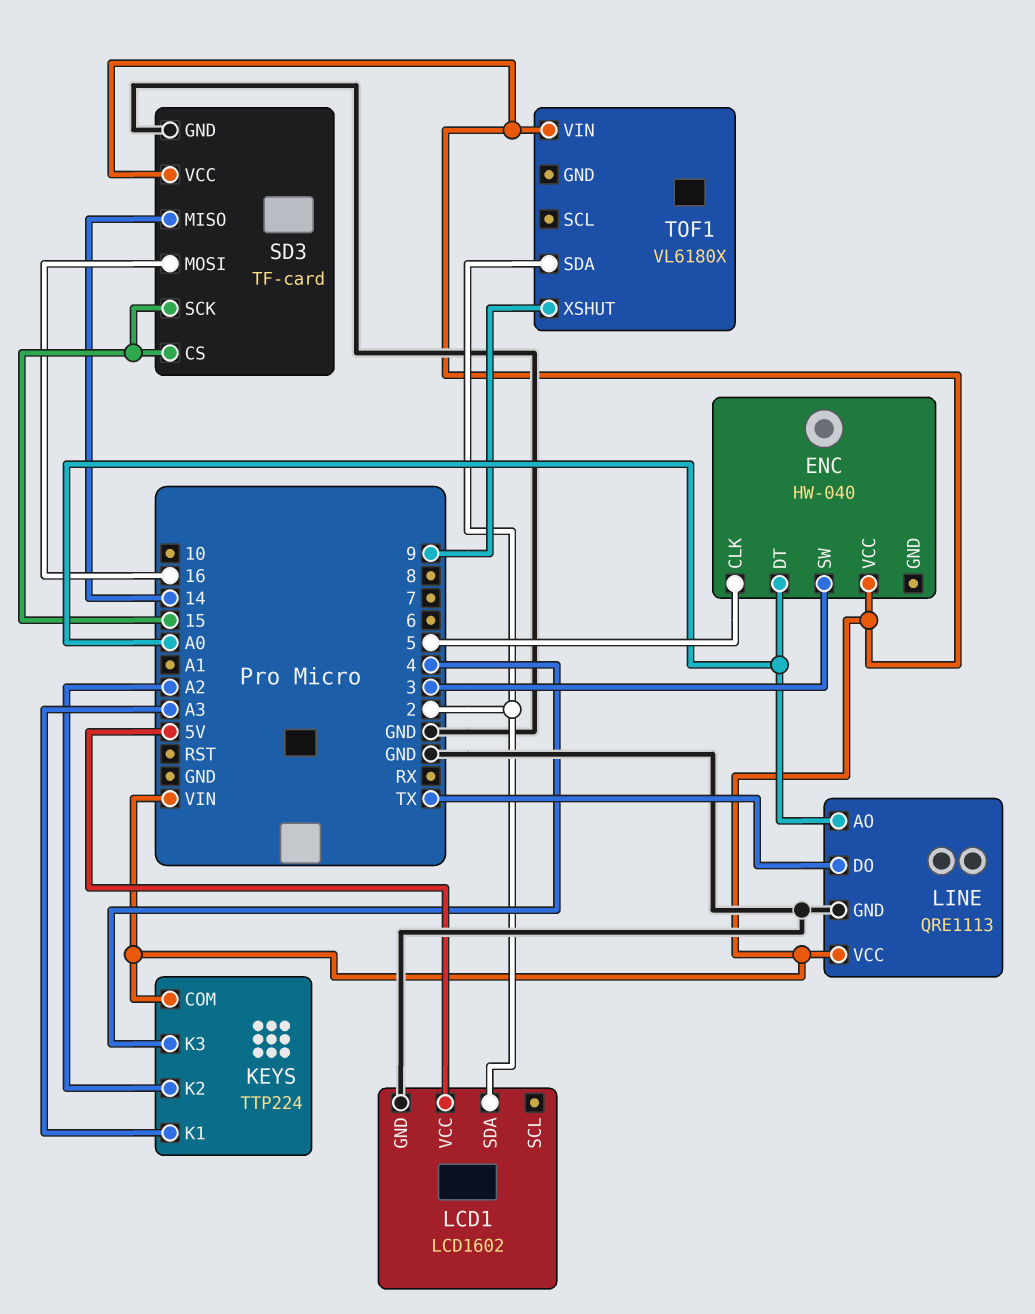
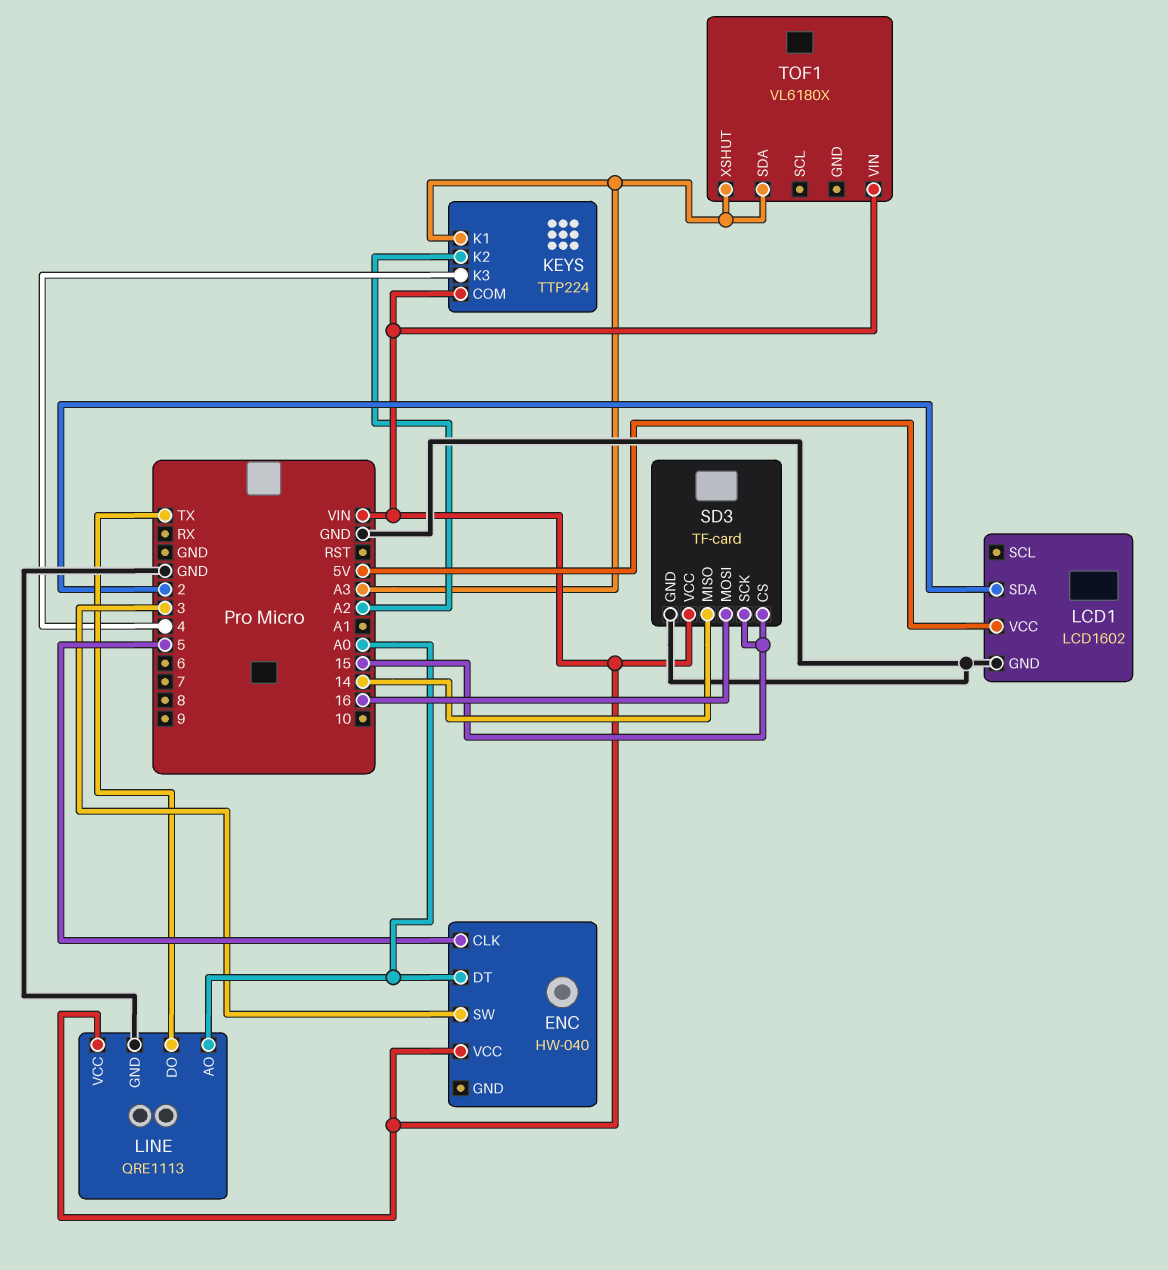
TOF1 pin SDA: 2 -> A3
TOF1 pin XSHUT: 9 -> A3

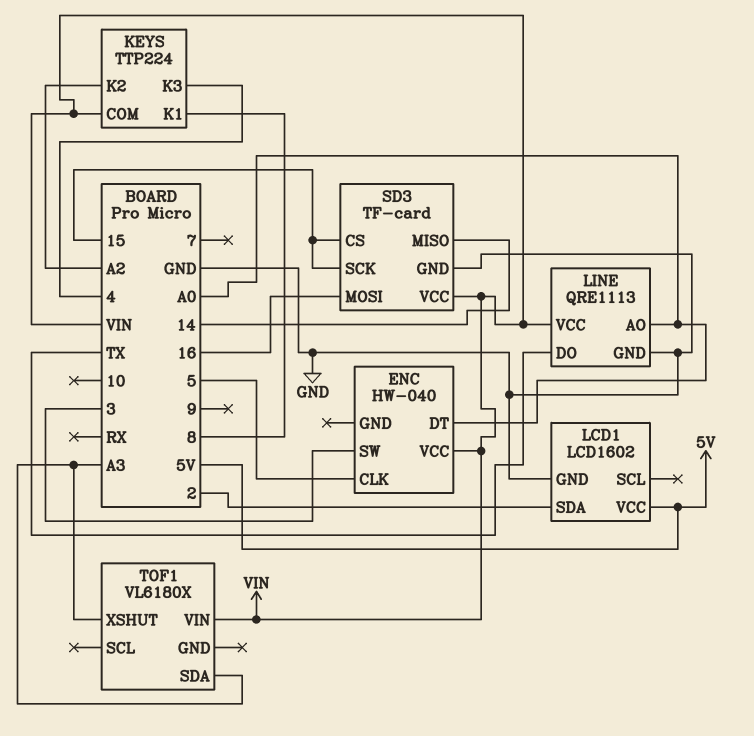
KEYS pin K1: A3 -> 8

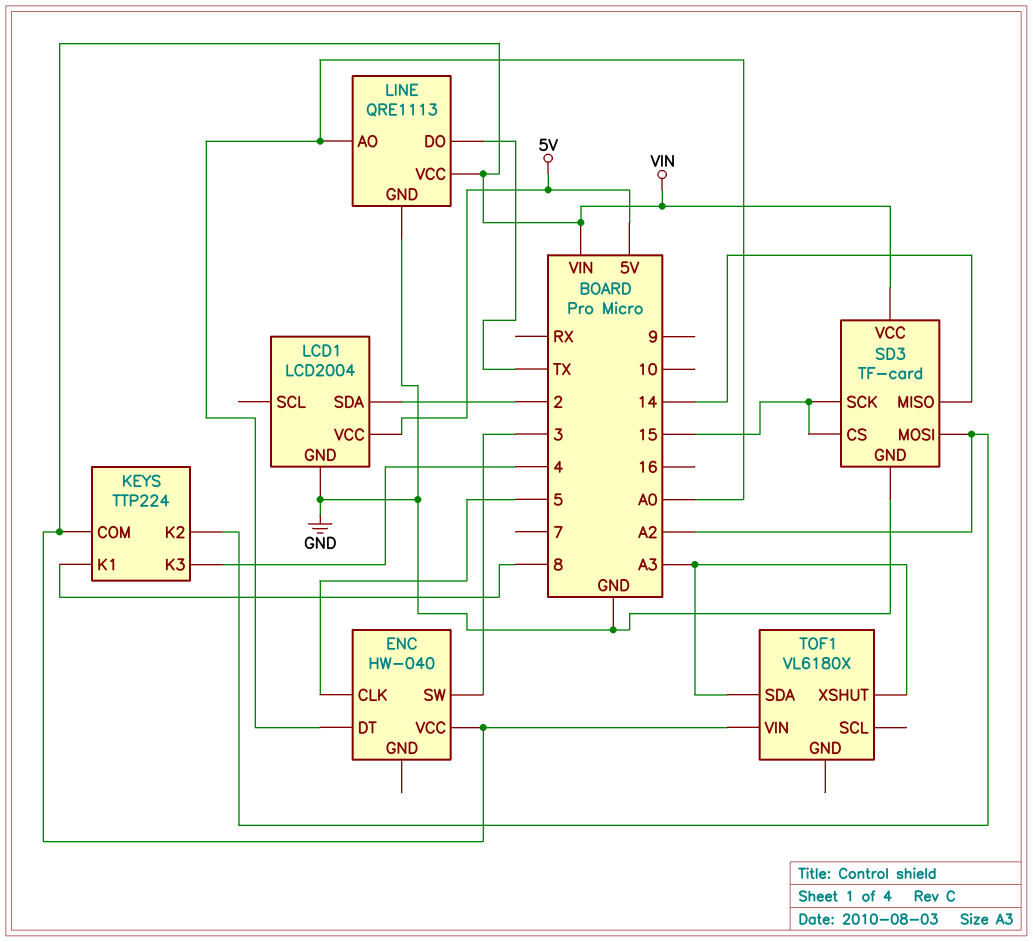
LCD1: LCD1602 -> LCD2004
SD3 pin MOSI: 16 -> A2

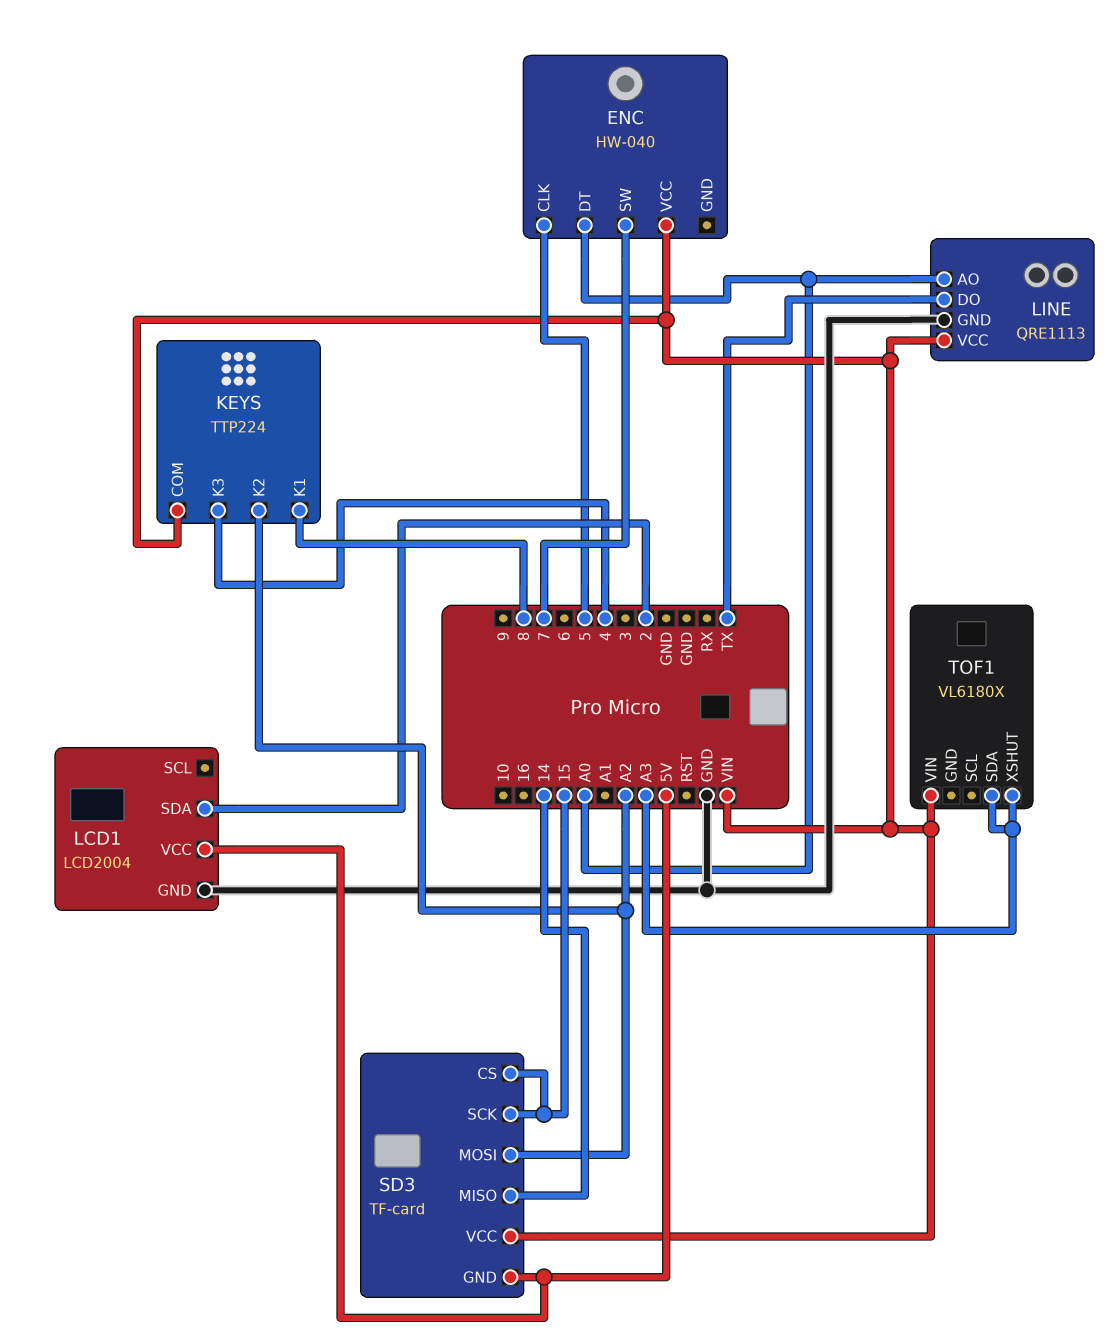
ENC pin SW: 3 -> 7
SD3 pin GND: GND -> 5V

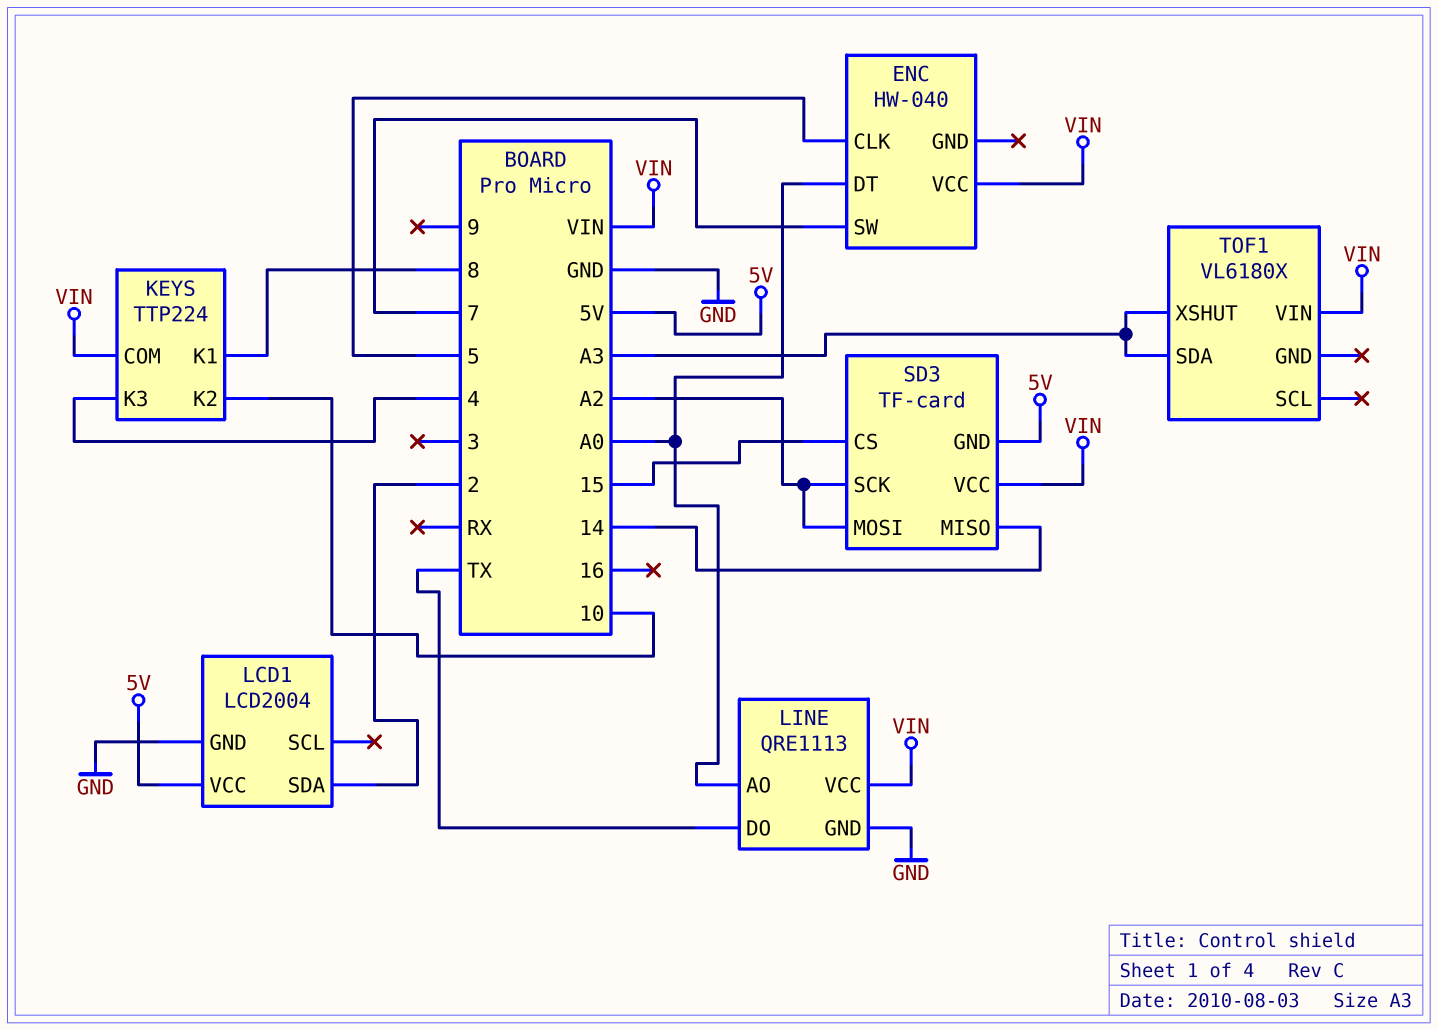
KEYS pin K2: A2 -> 10
SD3 pin SCK: 15 -> A2

